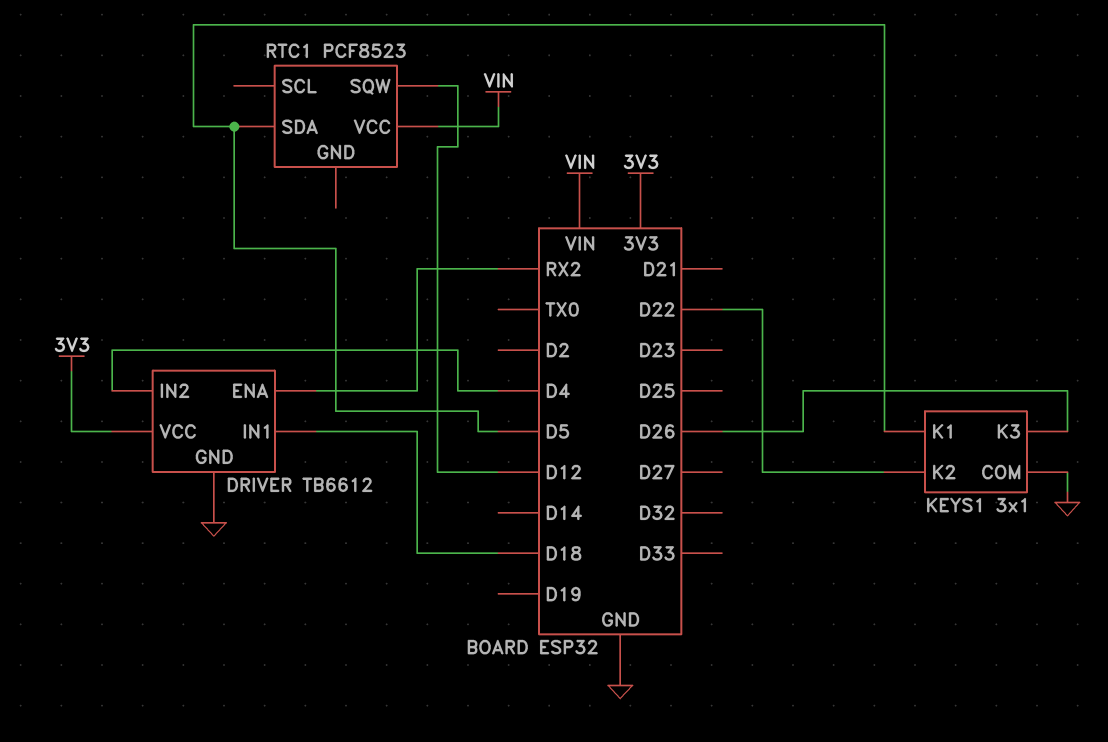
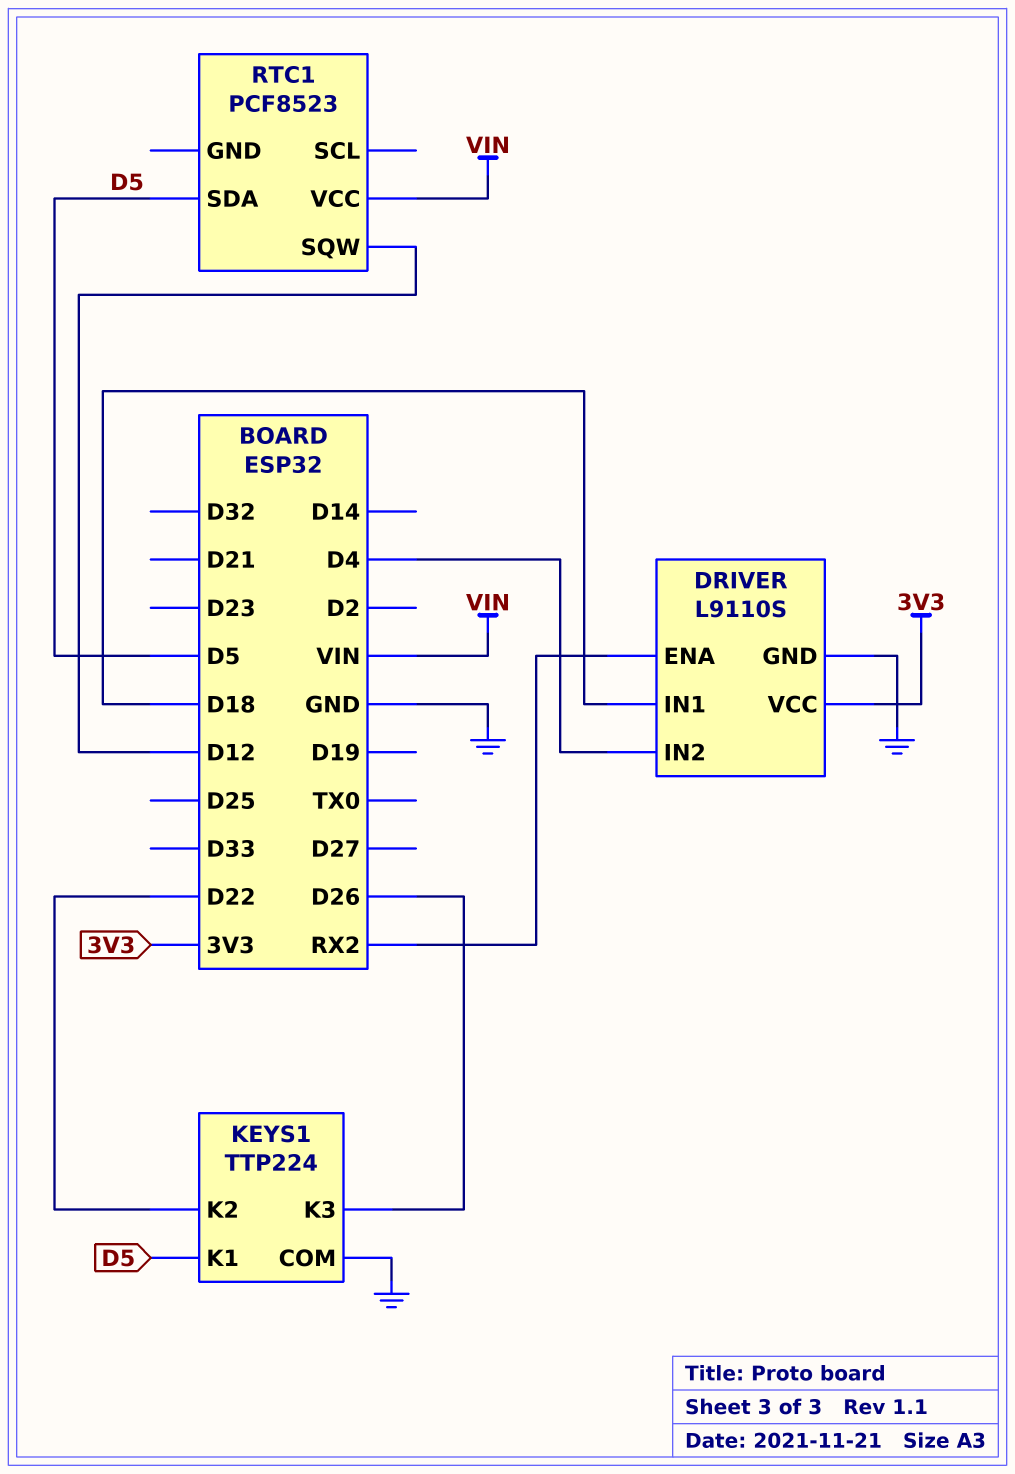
DRIVER: TB6612 -> L9110S
KEYS1: 3x1 -> TTP224

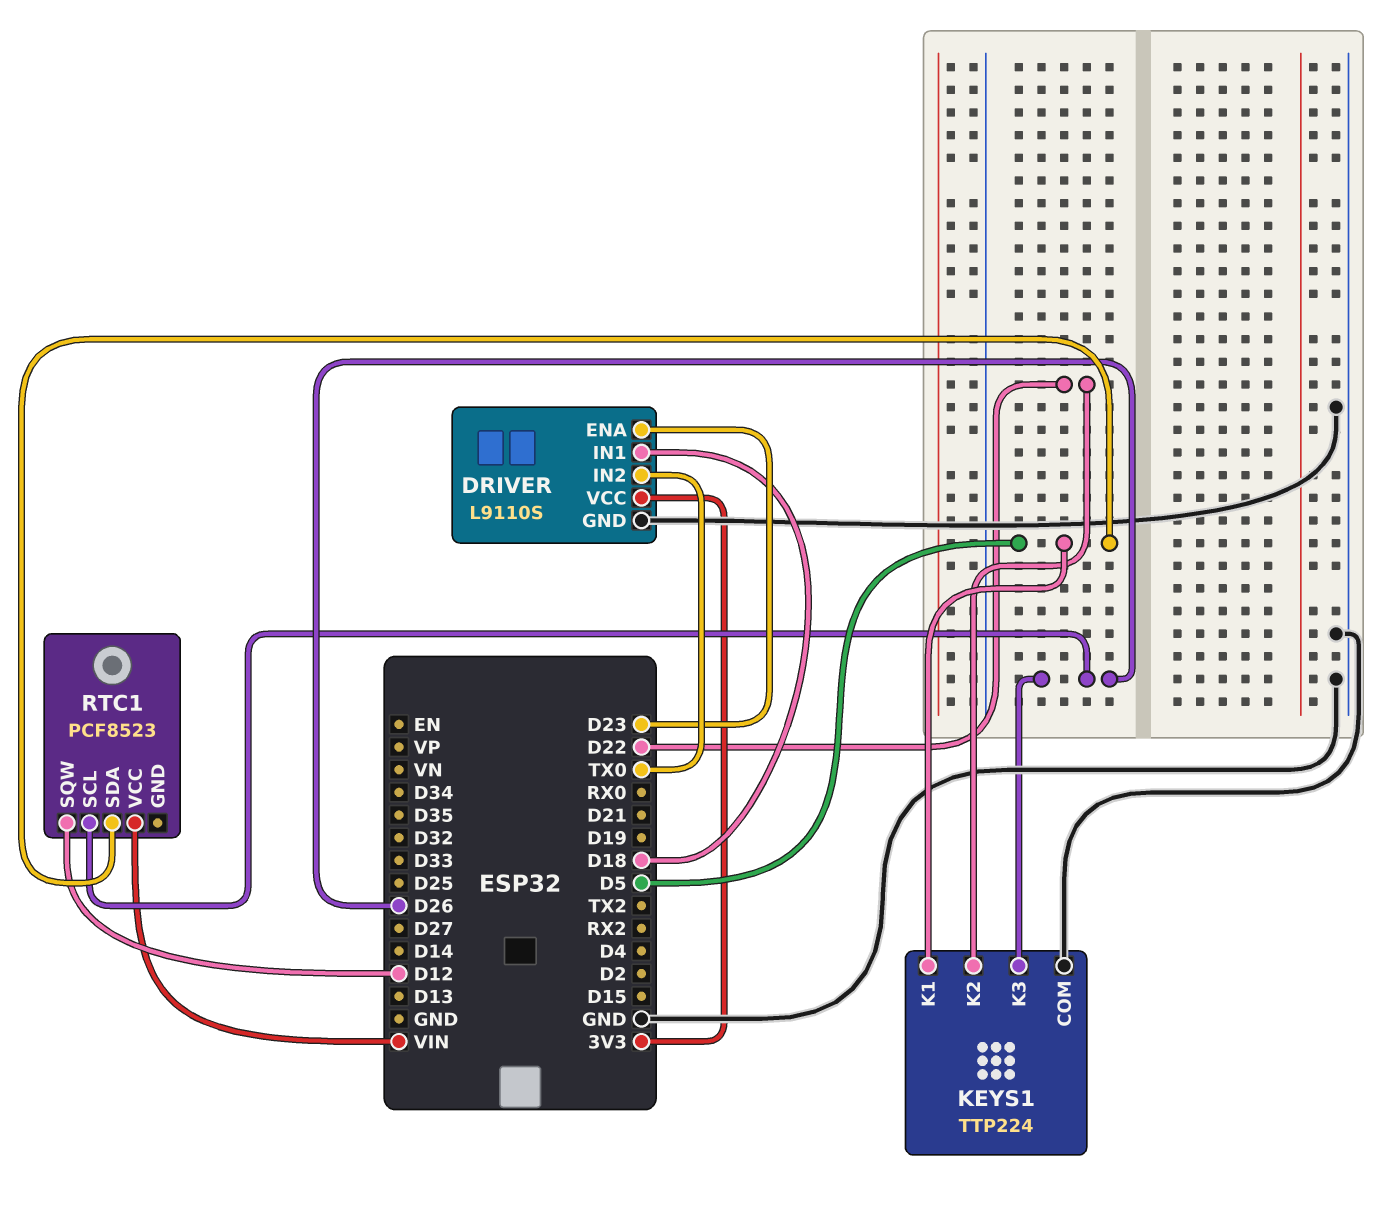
DRIVER pin ENA: RX2 -> D23
DRIVER pin IN2: D4 -> TX0
RTC1 pin SCL: none -> D26

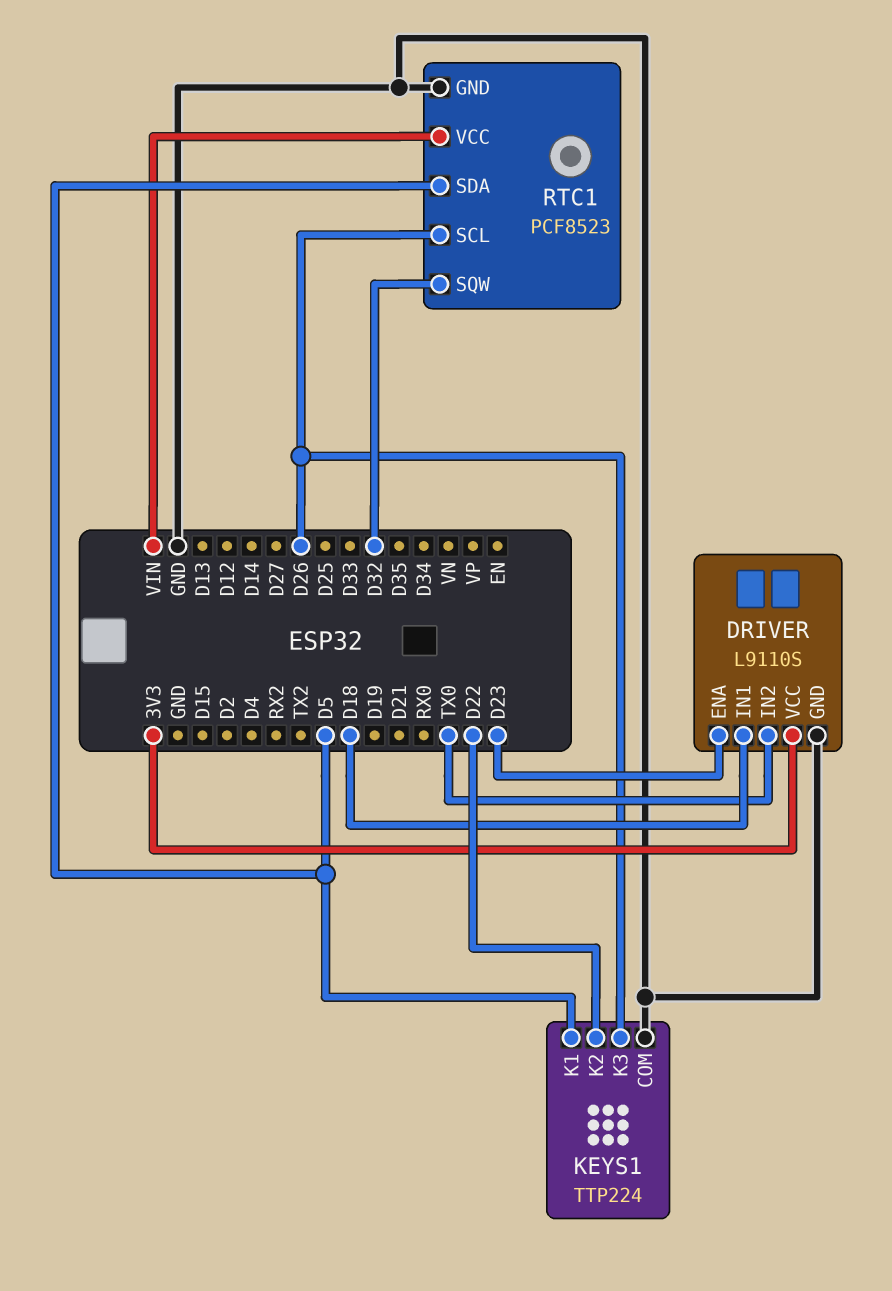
RTC1 pin GND: none -> GND
RTC1 pin SQW: D12 -> D32

